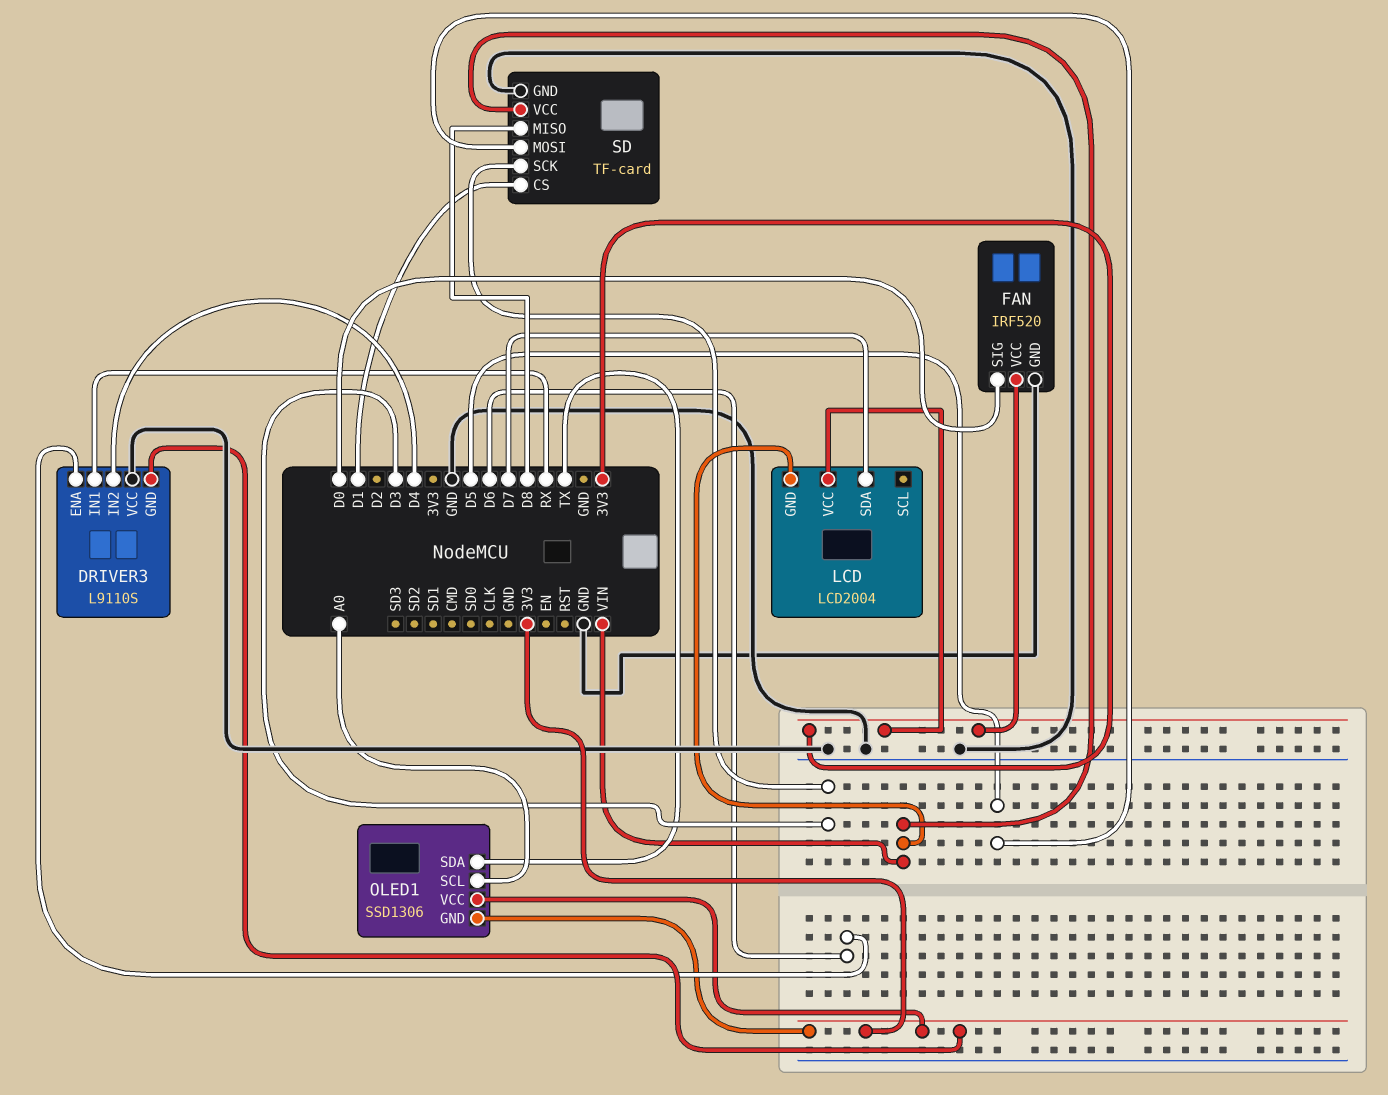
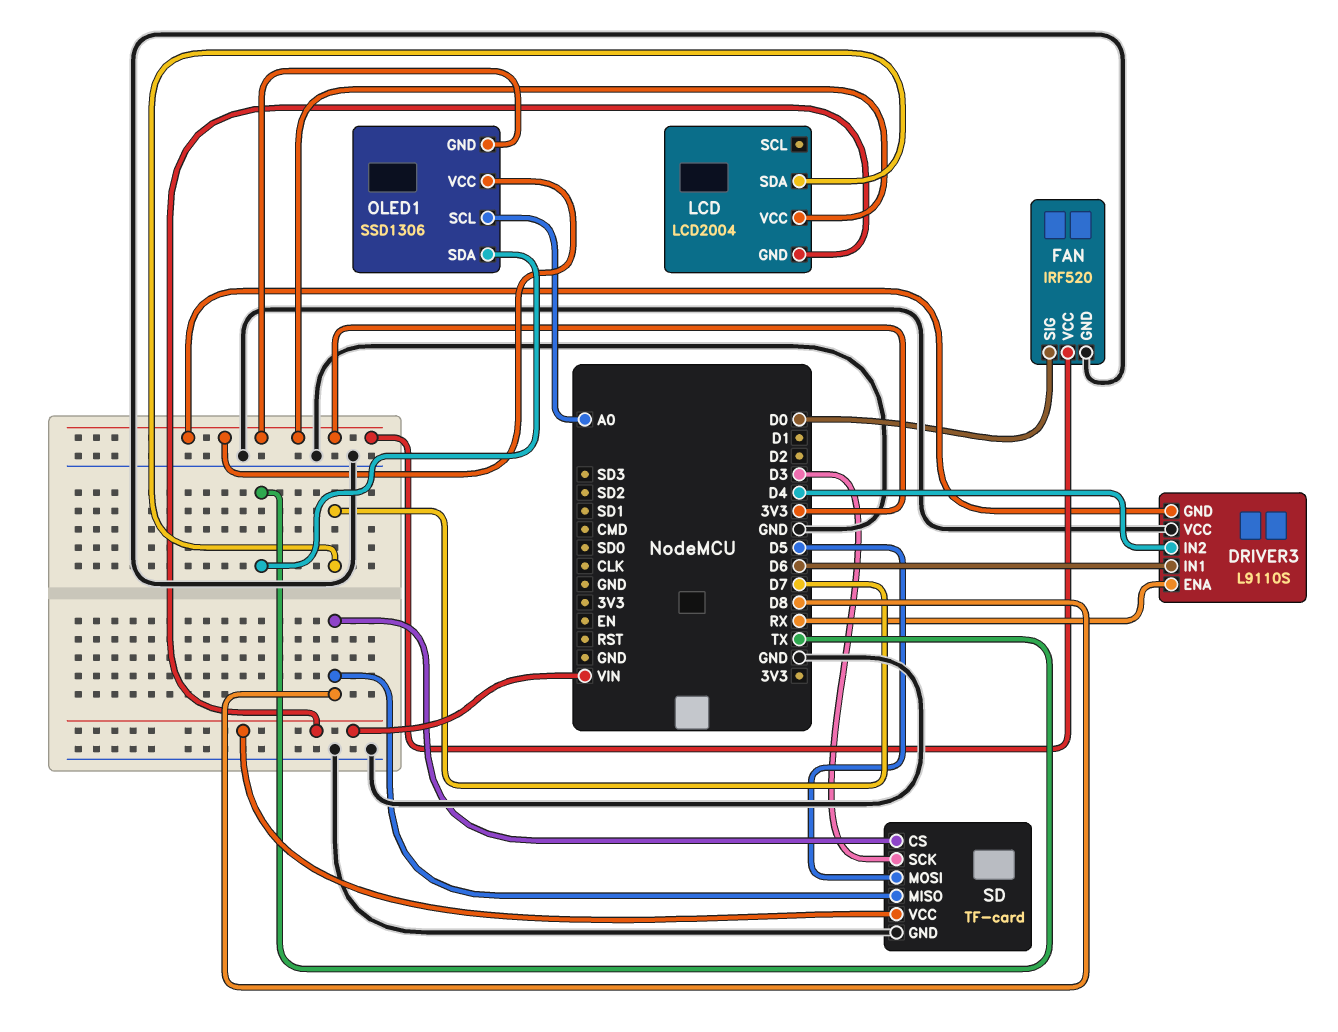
DRIVER3 pin ENA: D6 -> RX
DRIVER3 pin IN1: RX -> D6
SD pin CS: D1 -> D8

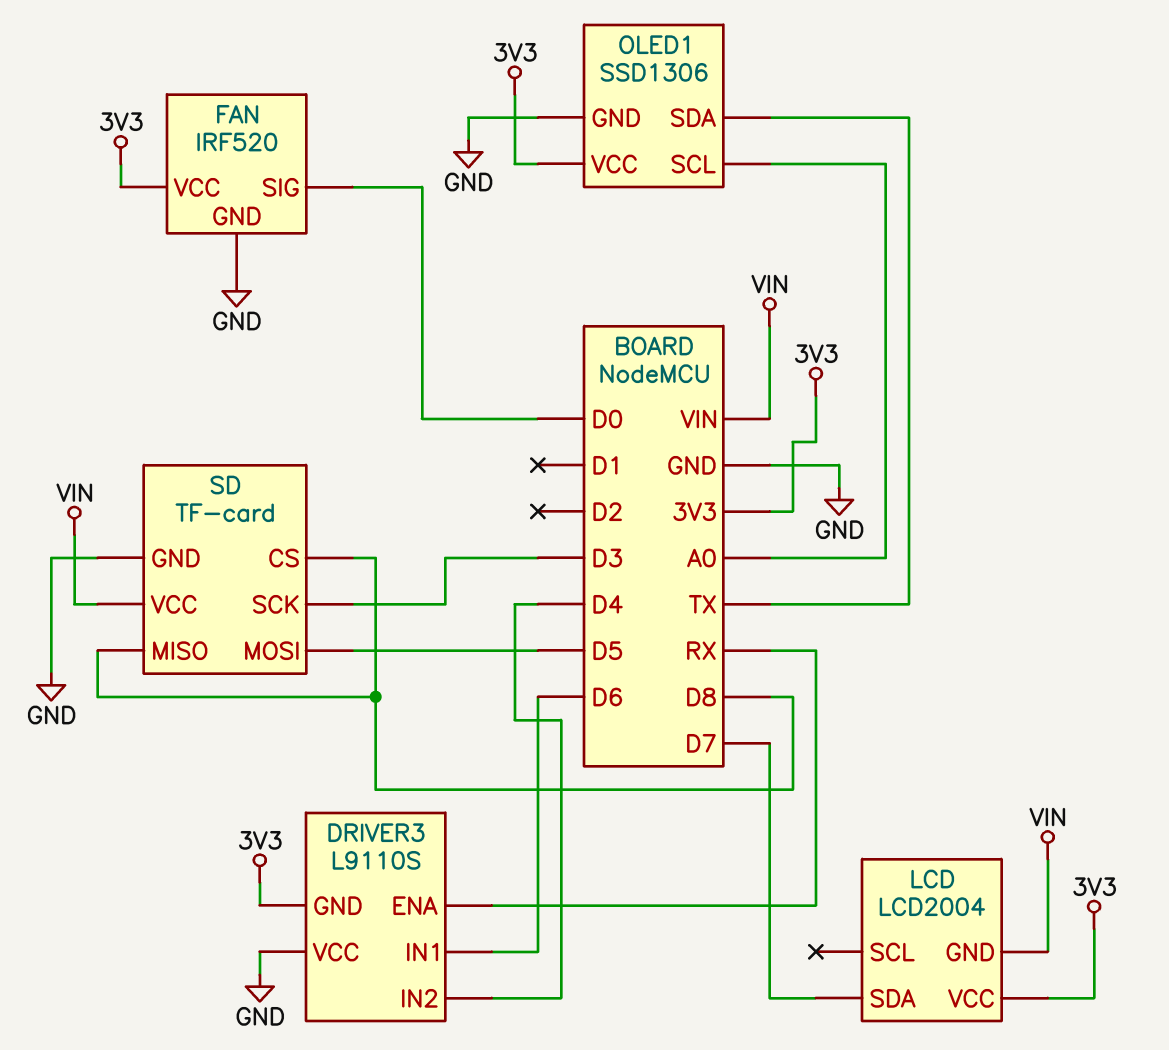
OLED1 pin GND: 3V3 -> GND

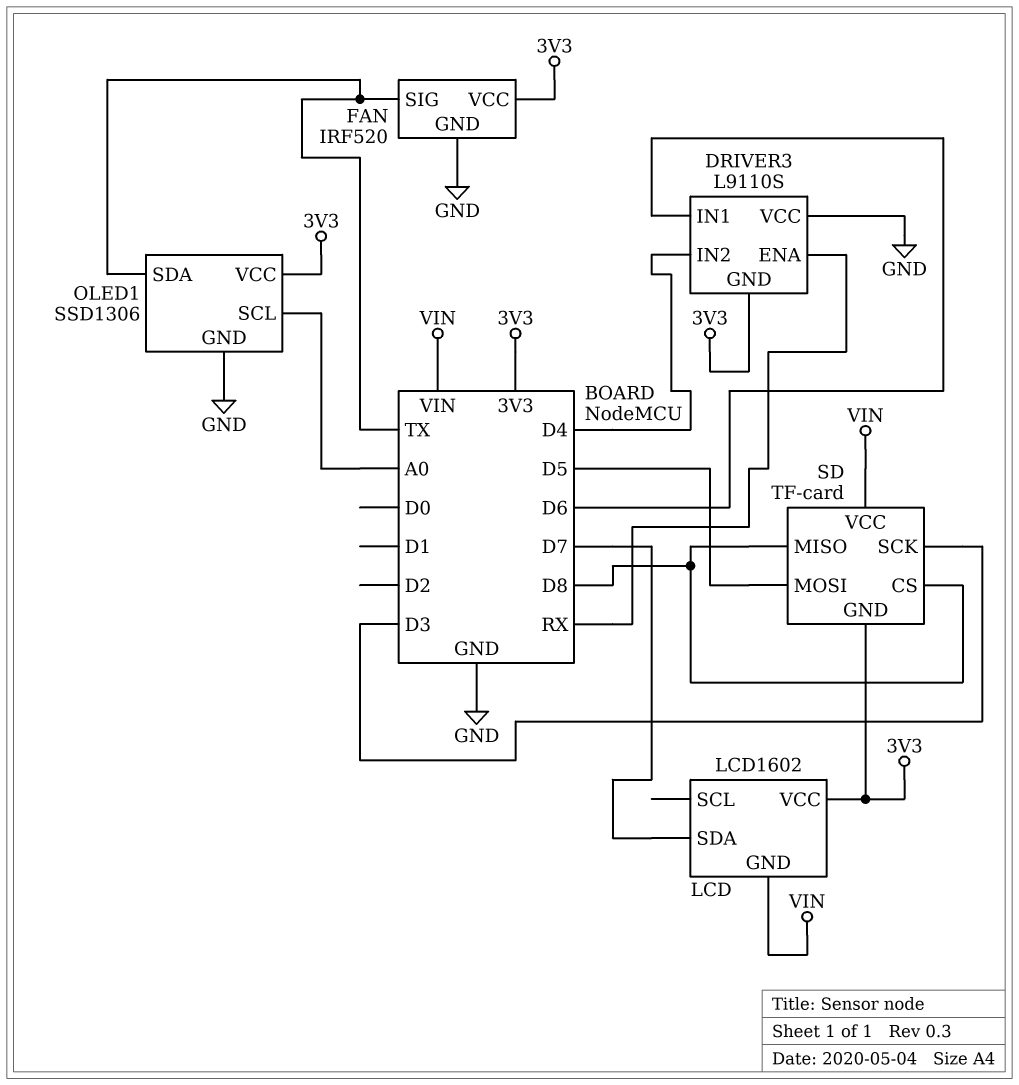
FAN pin SIG: D0 -> TX
LCD: LCD2004 -> LCD1602
SD pin GND: GND -> 3V3

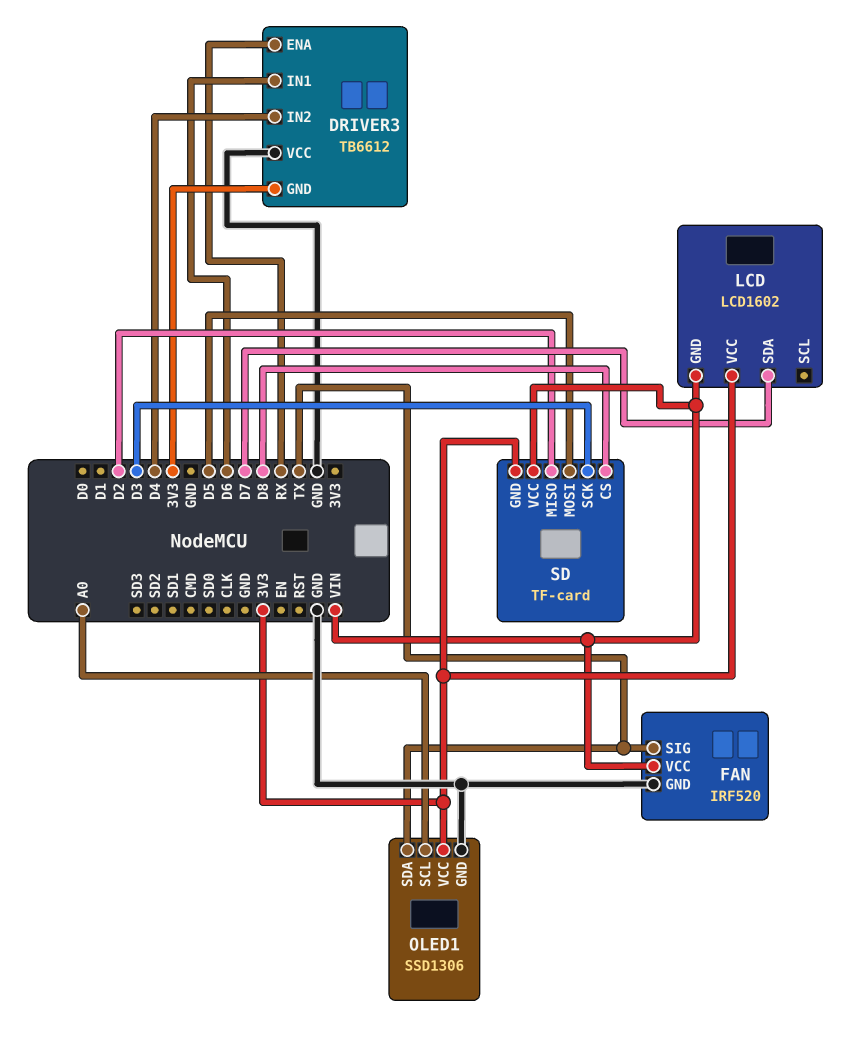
DRIVER3: L9110S -> TB6612
FAN pin VCC: 3V3 -> VIN
SD pin MISO: D8 -> D2

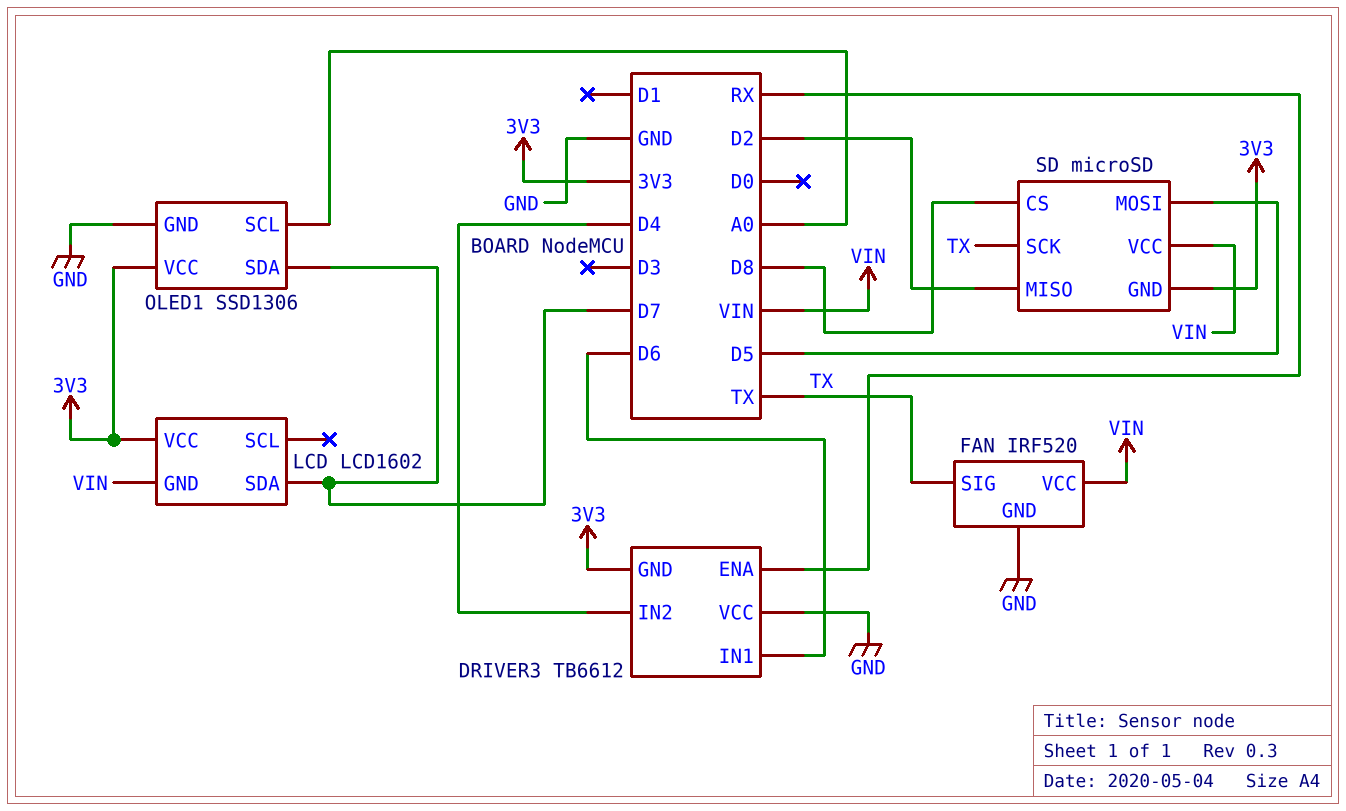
OLED1 pin SDA: TX -> D7
SD: TF-card -> microSD
SD pin SCK: D3 -> TX

